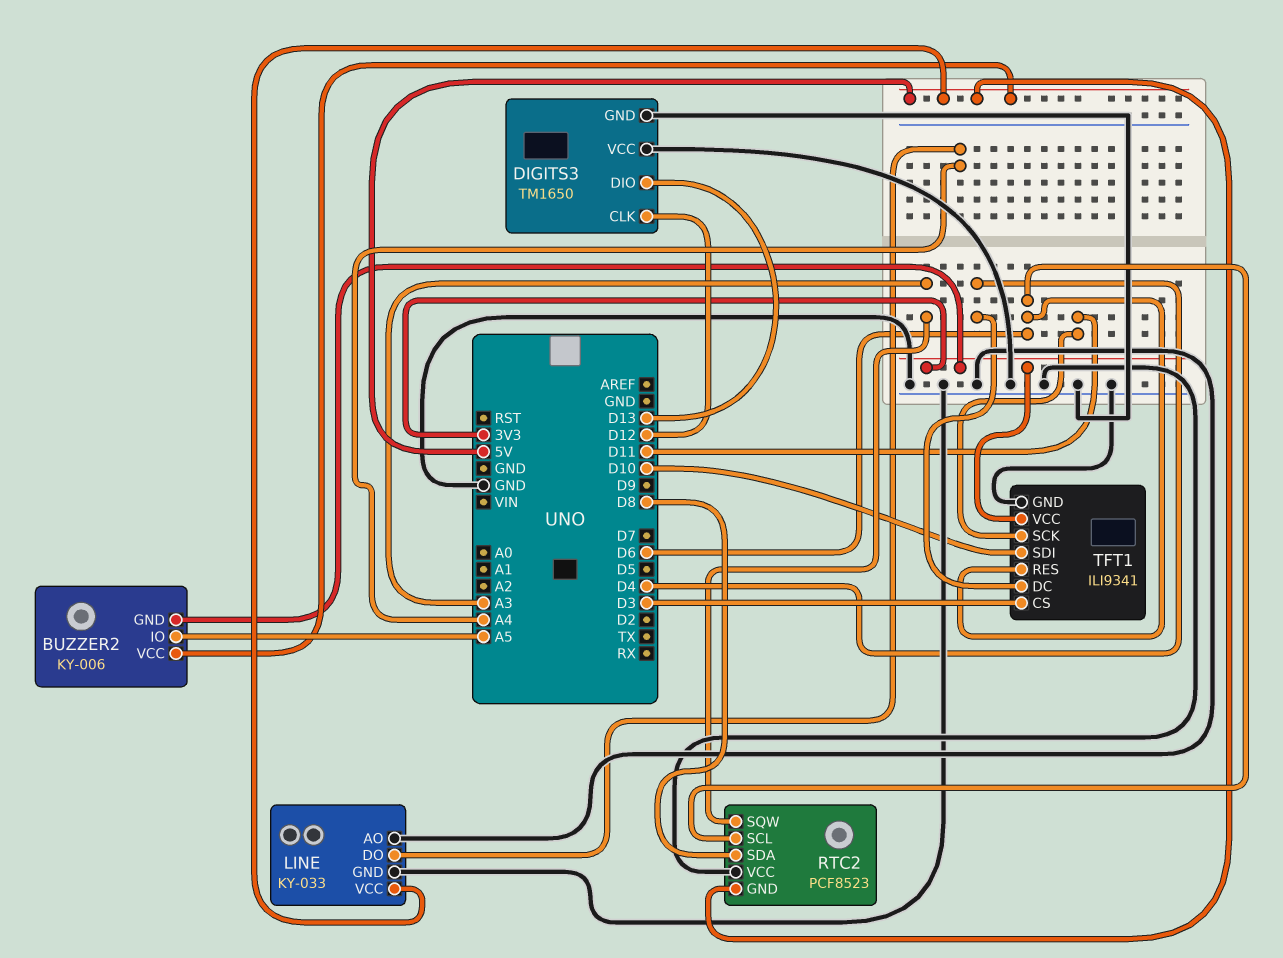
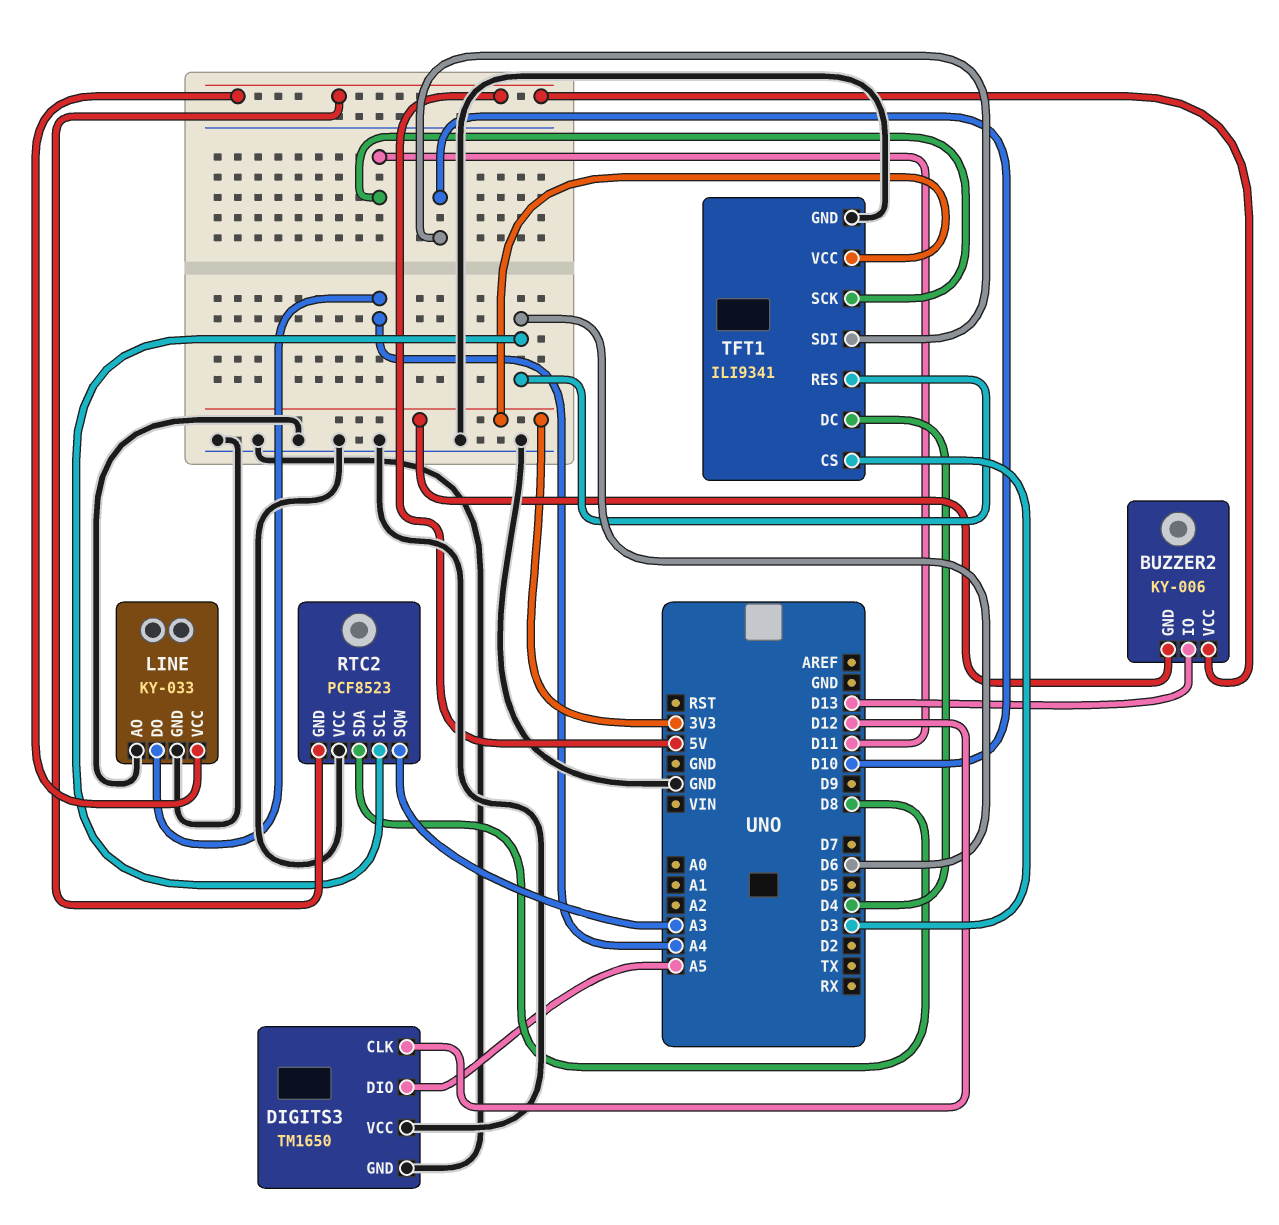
BUZZER2 pin IO: A5 -> D13
DIGITS3 pin DIO: D13 -> A5

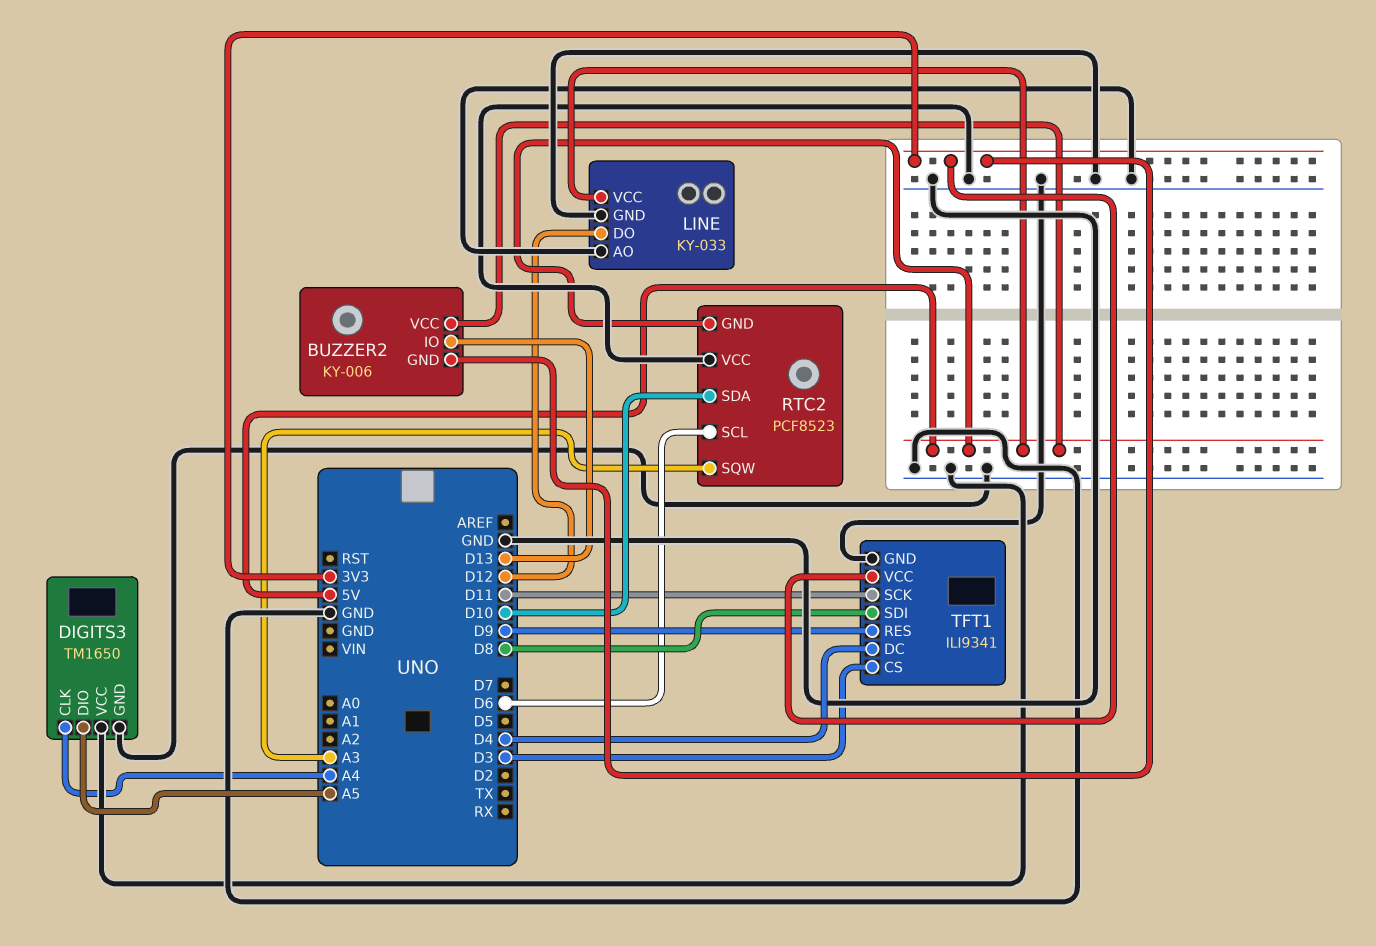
DIGITS3 pin CLK: D12 -> A4
LINE pin DO: A4 -> D12
RTC2 pin SDA: D8 -> D10
TFT1 pin RES: D6 -> D9
TFT1 pin SDI: D10 -> D8

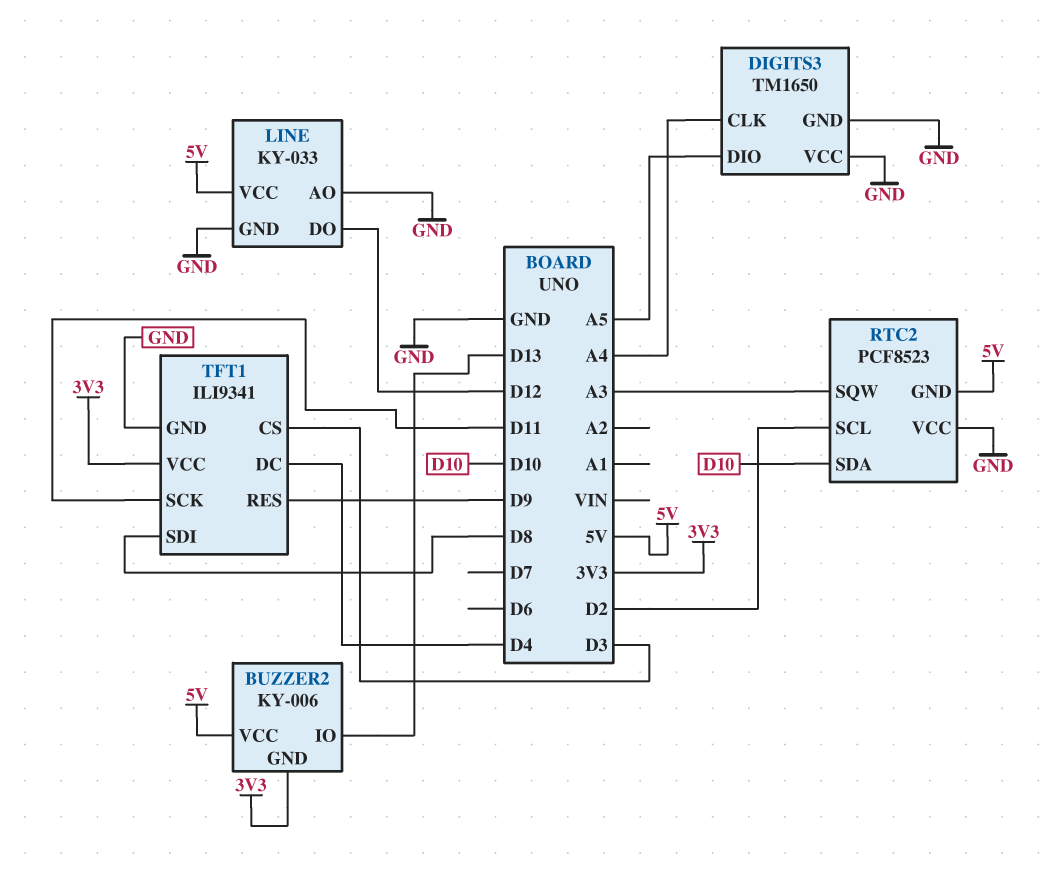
RTC2 pin SCL: D6 -> D2

